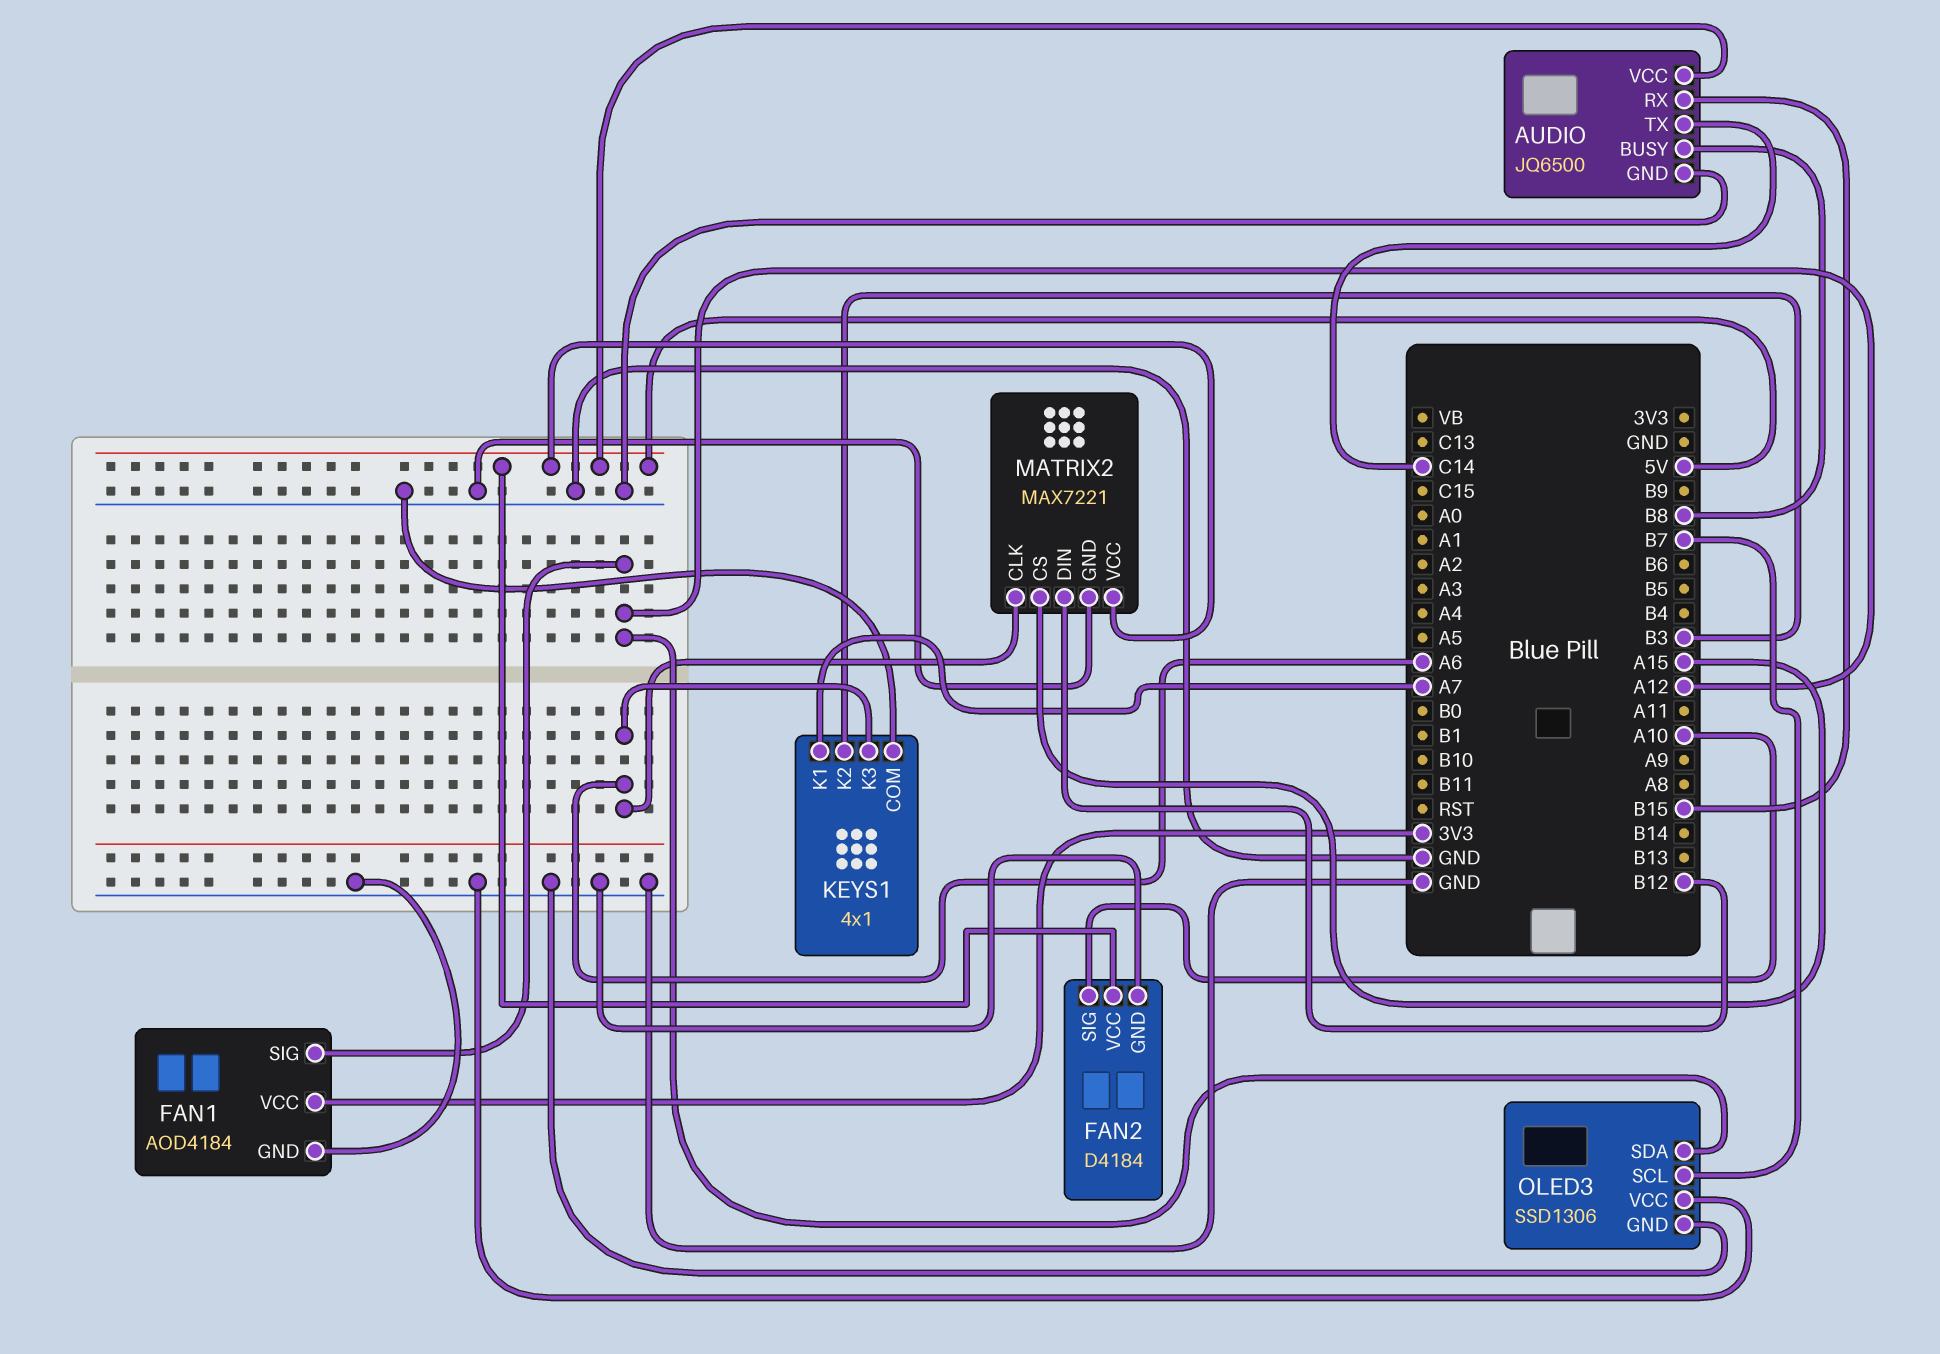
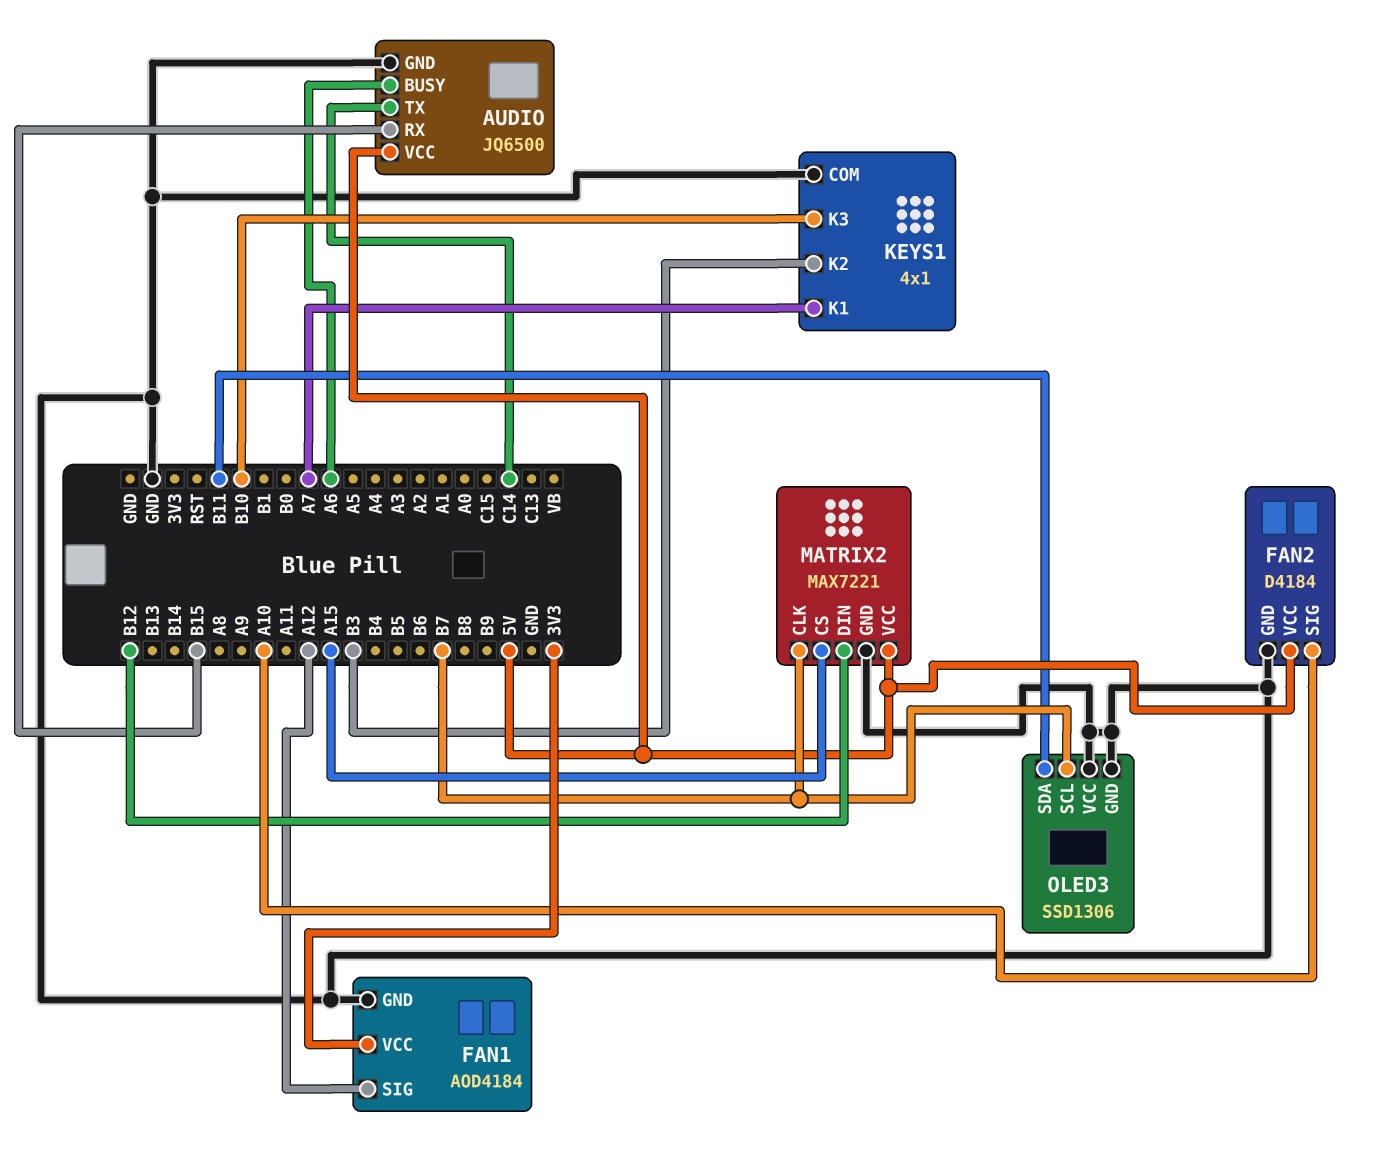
AUDIO pin BUSY: B8 -> A6
KEYS1 pin K3: A6 -> B10
MATRIX2 pin CLK: A6 -> B7
OLED3 pin SDA: A12 -> B11

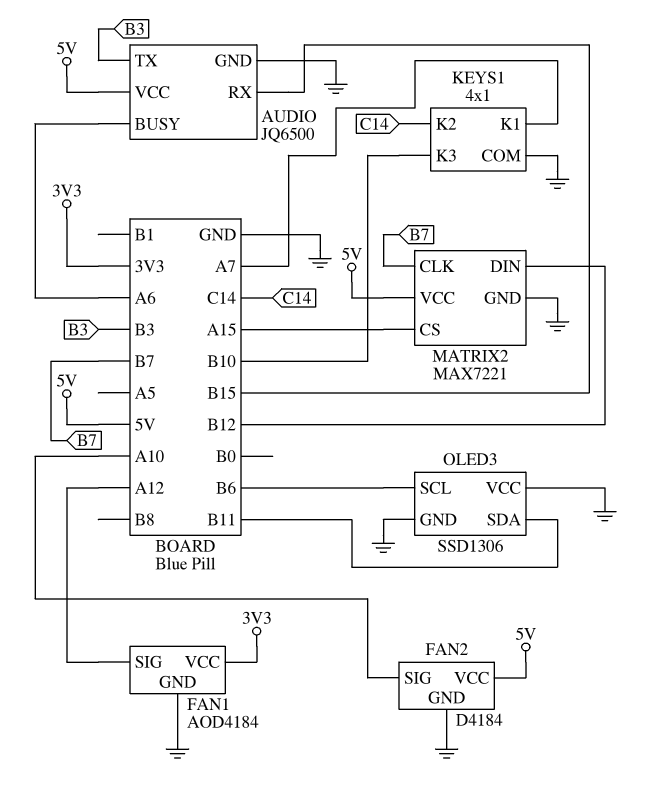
AUDIO pin TX: C14 -> B3
KEYS1 pin K2: B3 -> C14
OLED3 pin SCL: B7 -> B6

